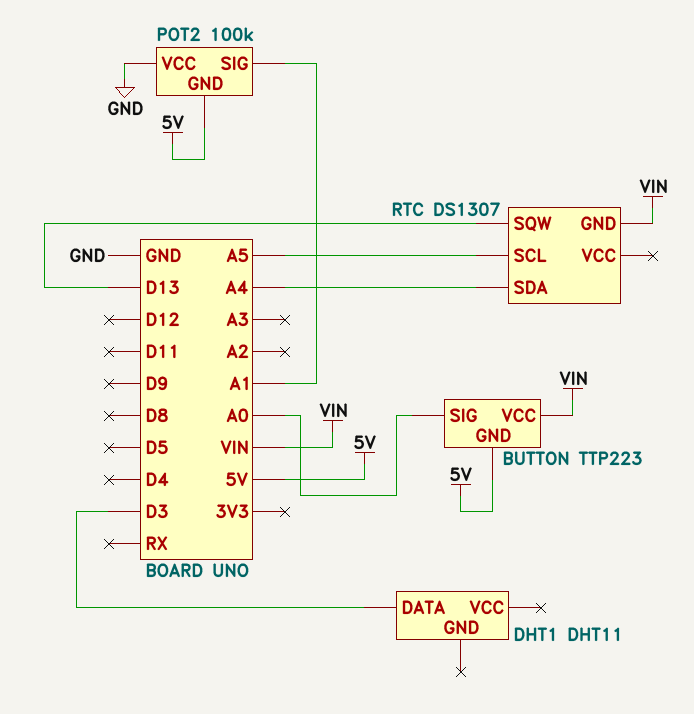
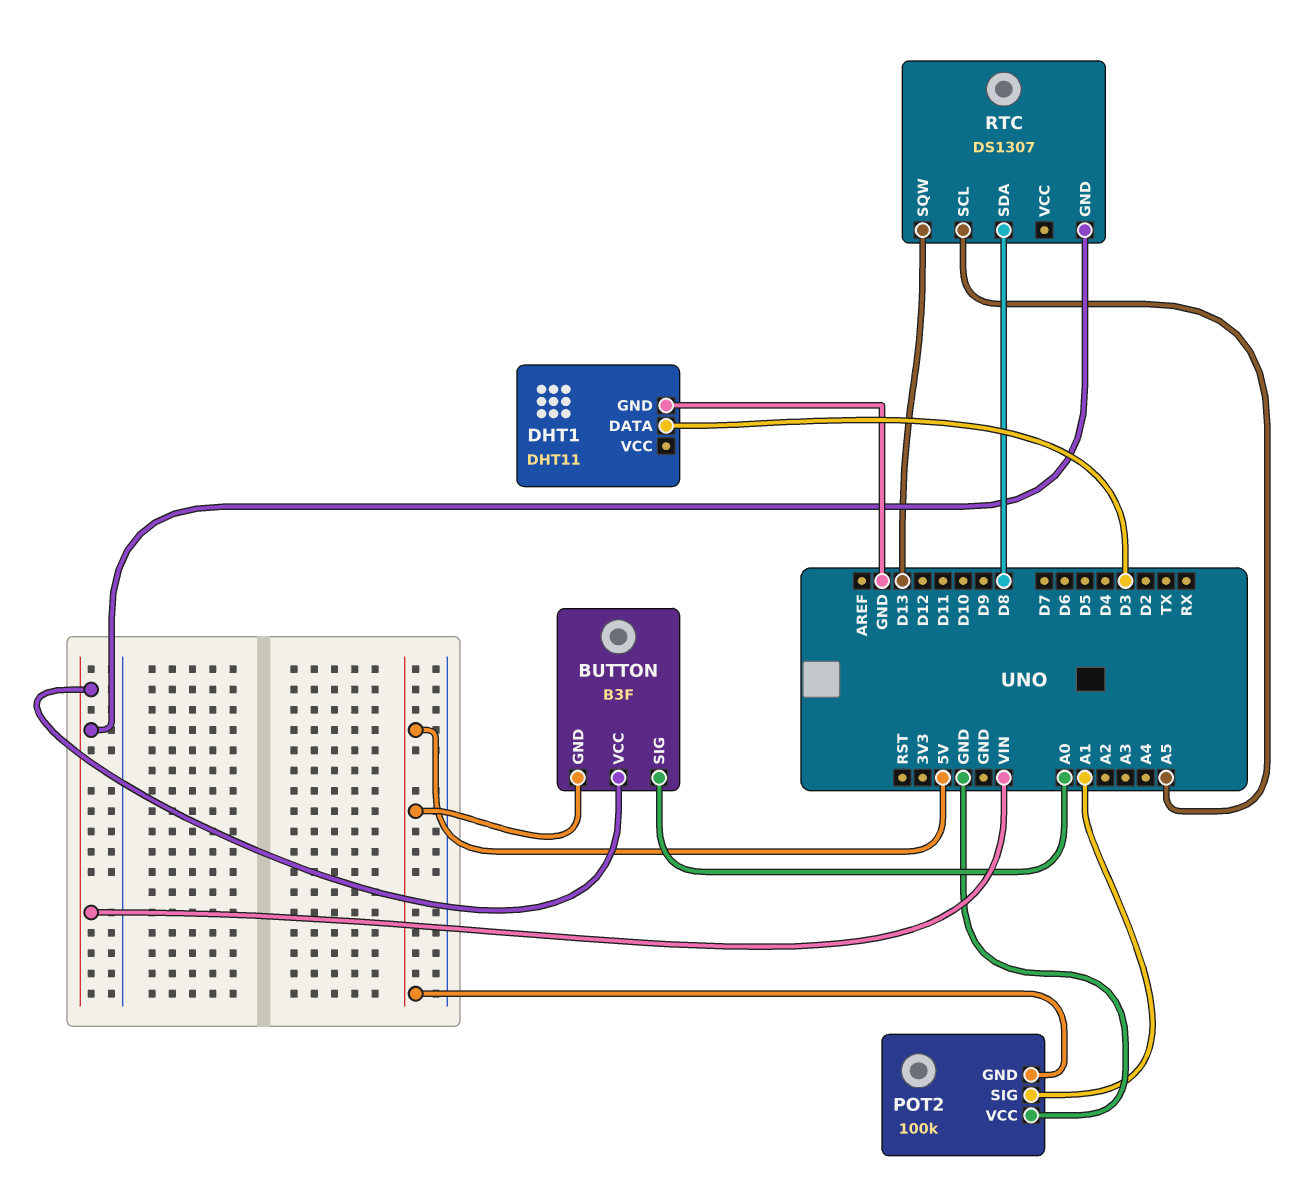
BUTTON: TTP223 -> B3F
DHT1 pin GND: none -> GND
RTC pin SDA: A4 -> D8

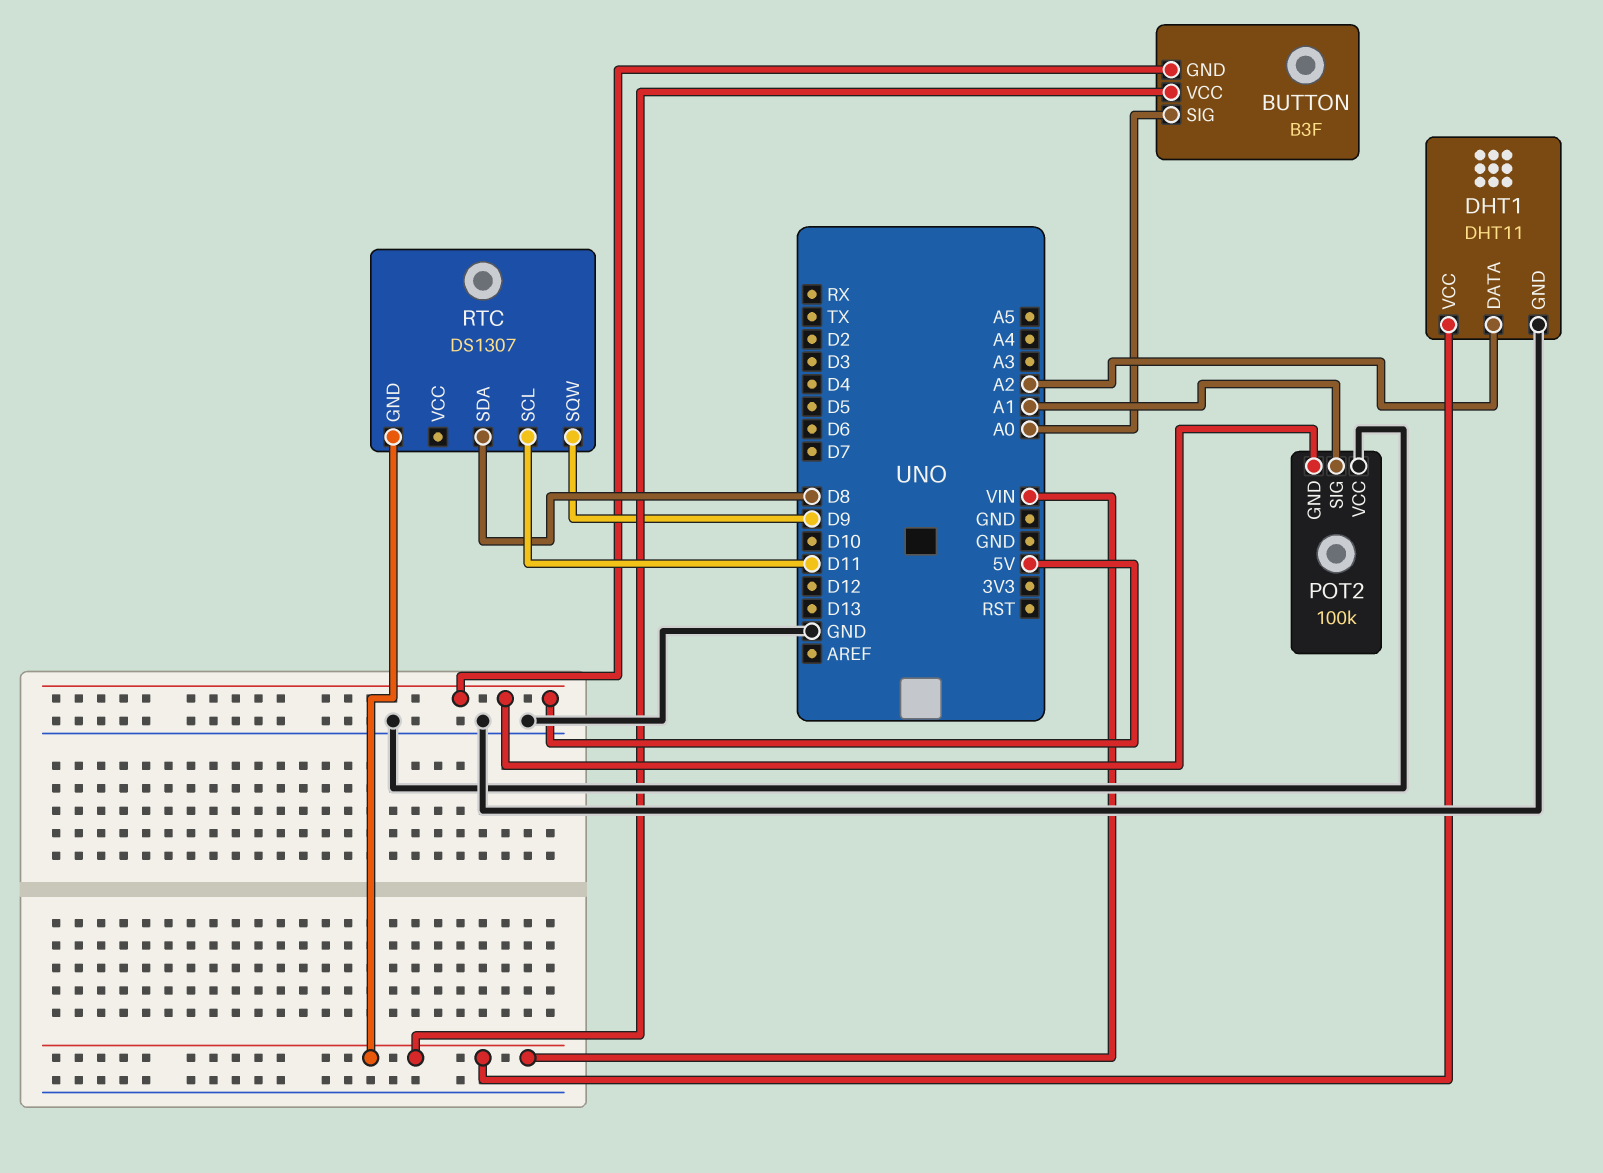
DHT1 pin DATA: D3 -> A2
DHT1 pin VCC: none -> VIN
RTC pin SCL: A5 -> D11
RTC pin SQW: D13 -> D9

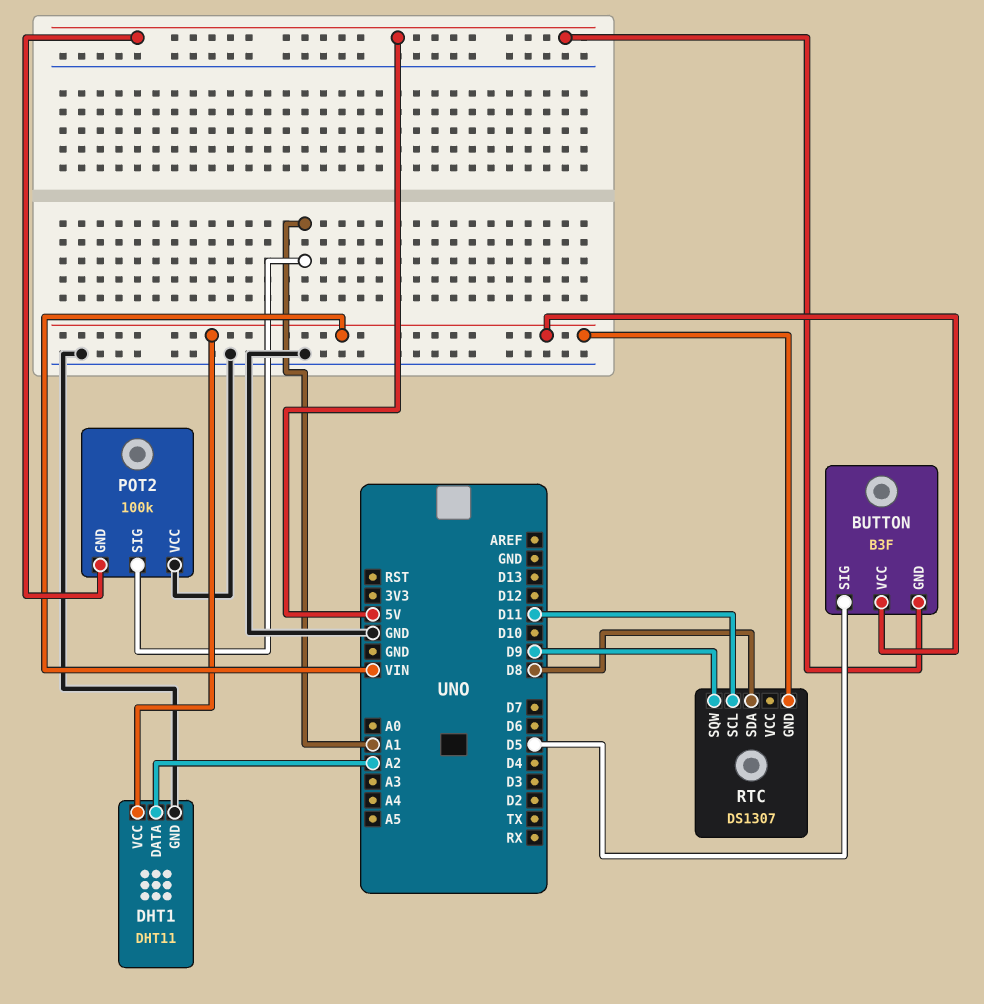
BUTTON pin SIG: A0 -> D5

